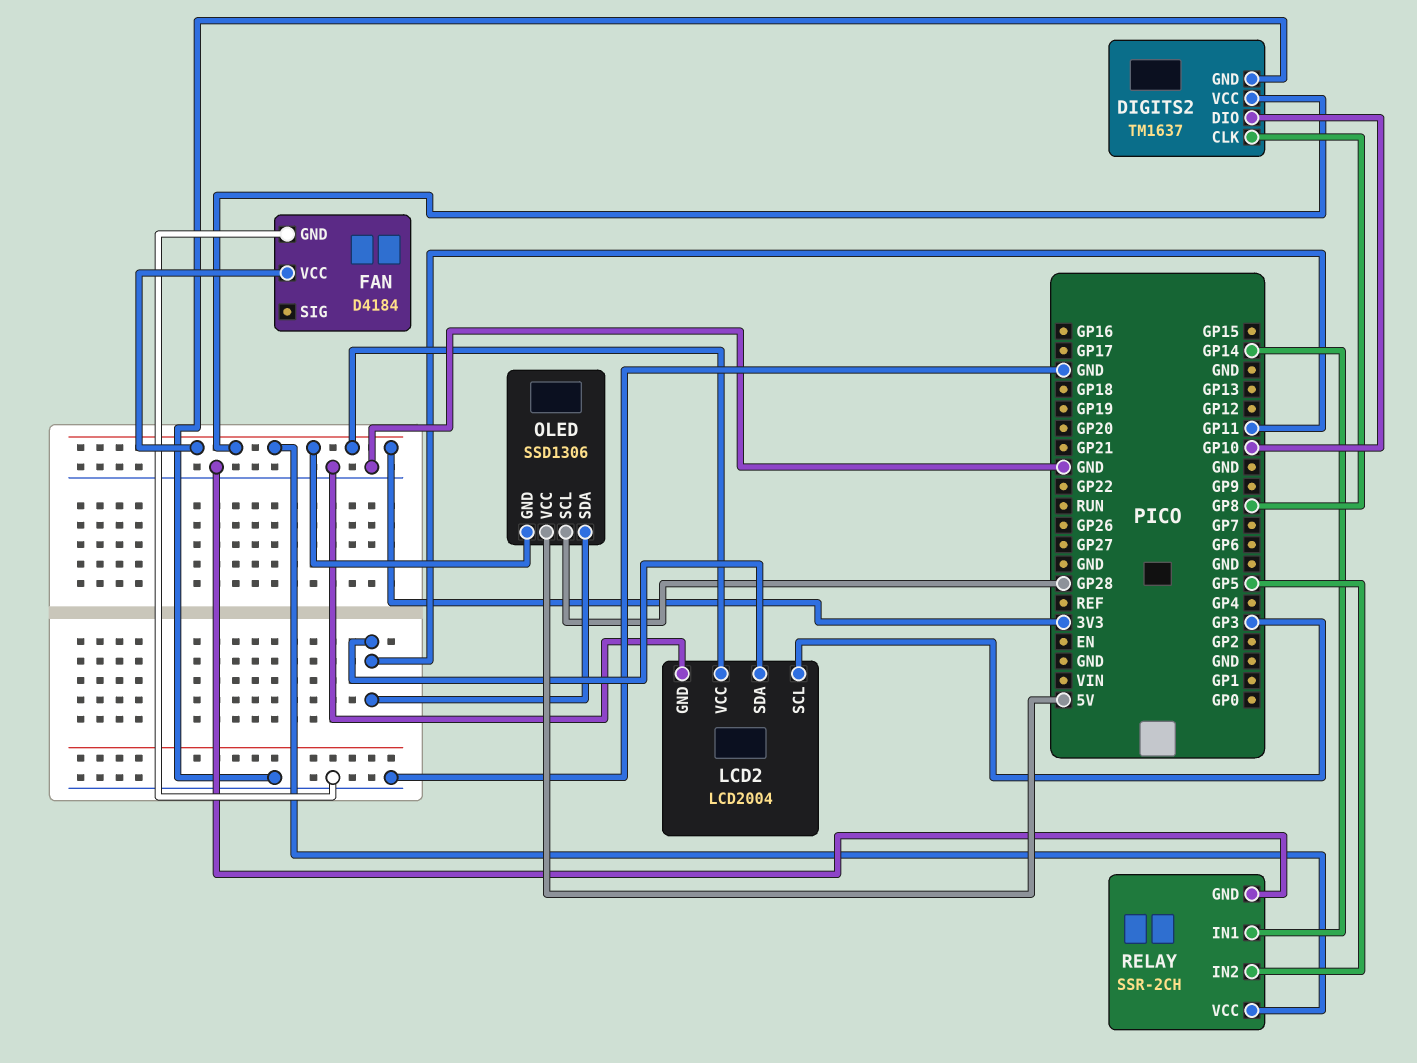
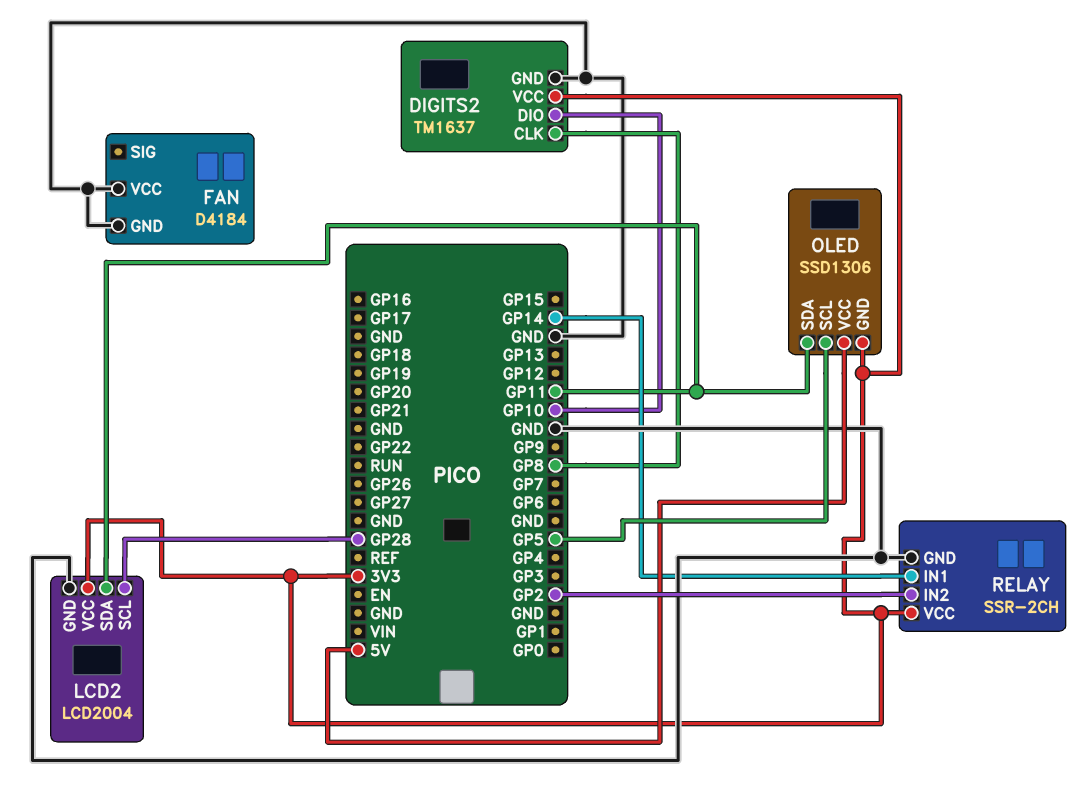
FAN pin VCC: 3V3 -> GND
LCD2 pin SCL: GP3 -> GP28
OLED pin SCL: GP28 -> GP5
RELAY pin IN2: GP5 -> GP2

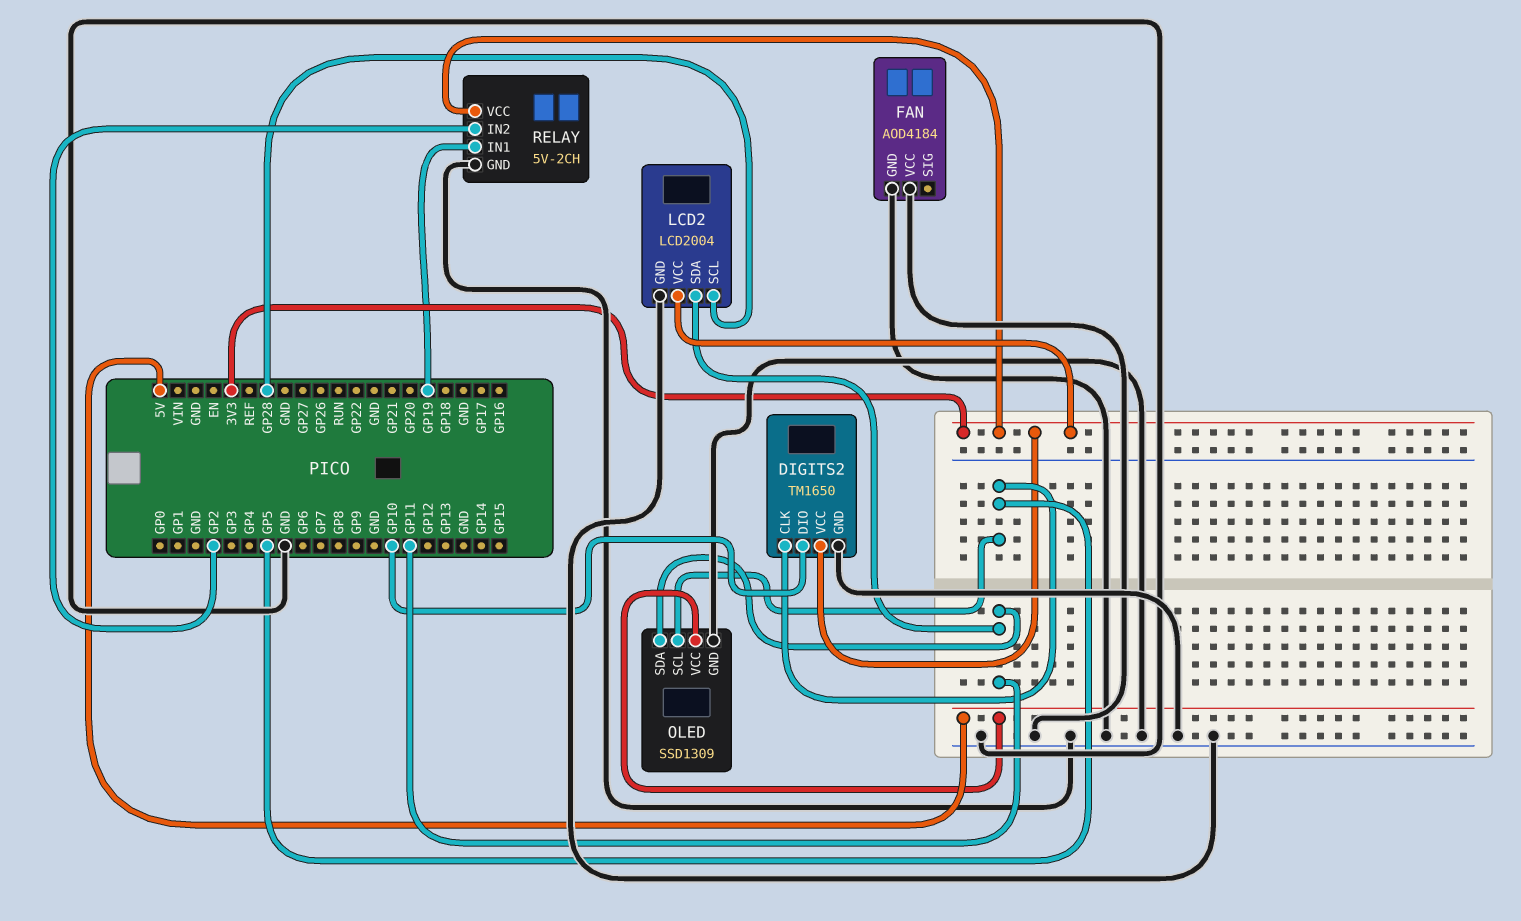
DIGITS2: TM1637 -> TM1650
DIGITS2 pin CLK: GP8 -> GP5
FAN: D4184 -> AOD4184
OLED: SSD1306 -> SSD1309
OLED pin GND: 3V3 -> GND
RELAY: SSR-2CH -> 5V-2CH
RELAY pin IN1: GP14 -> GP19

